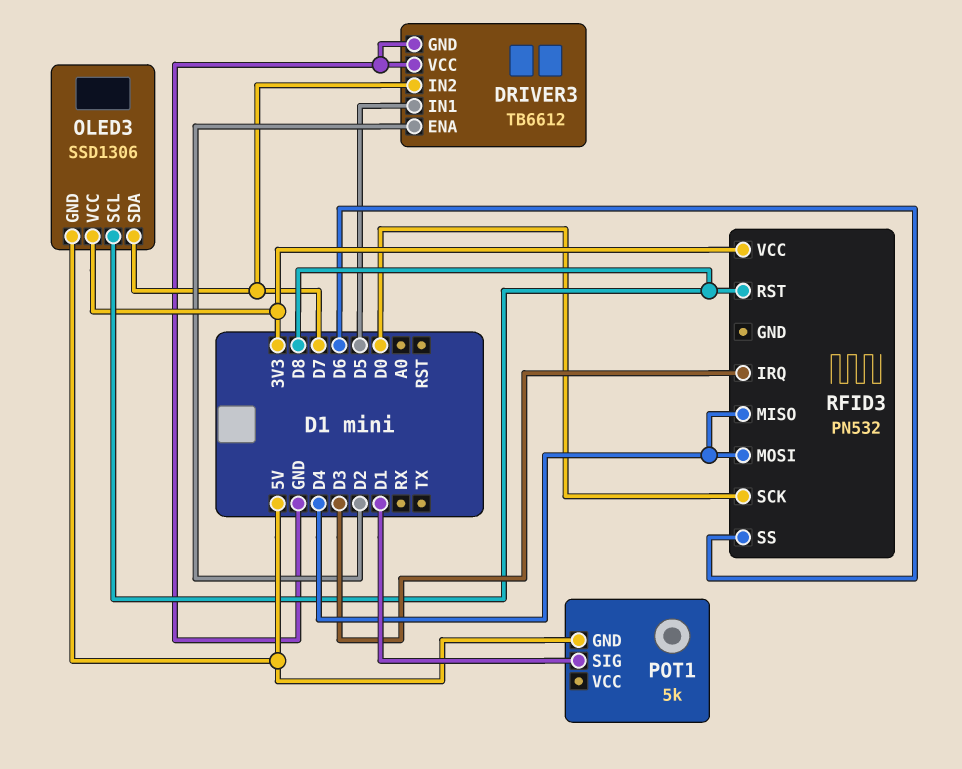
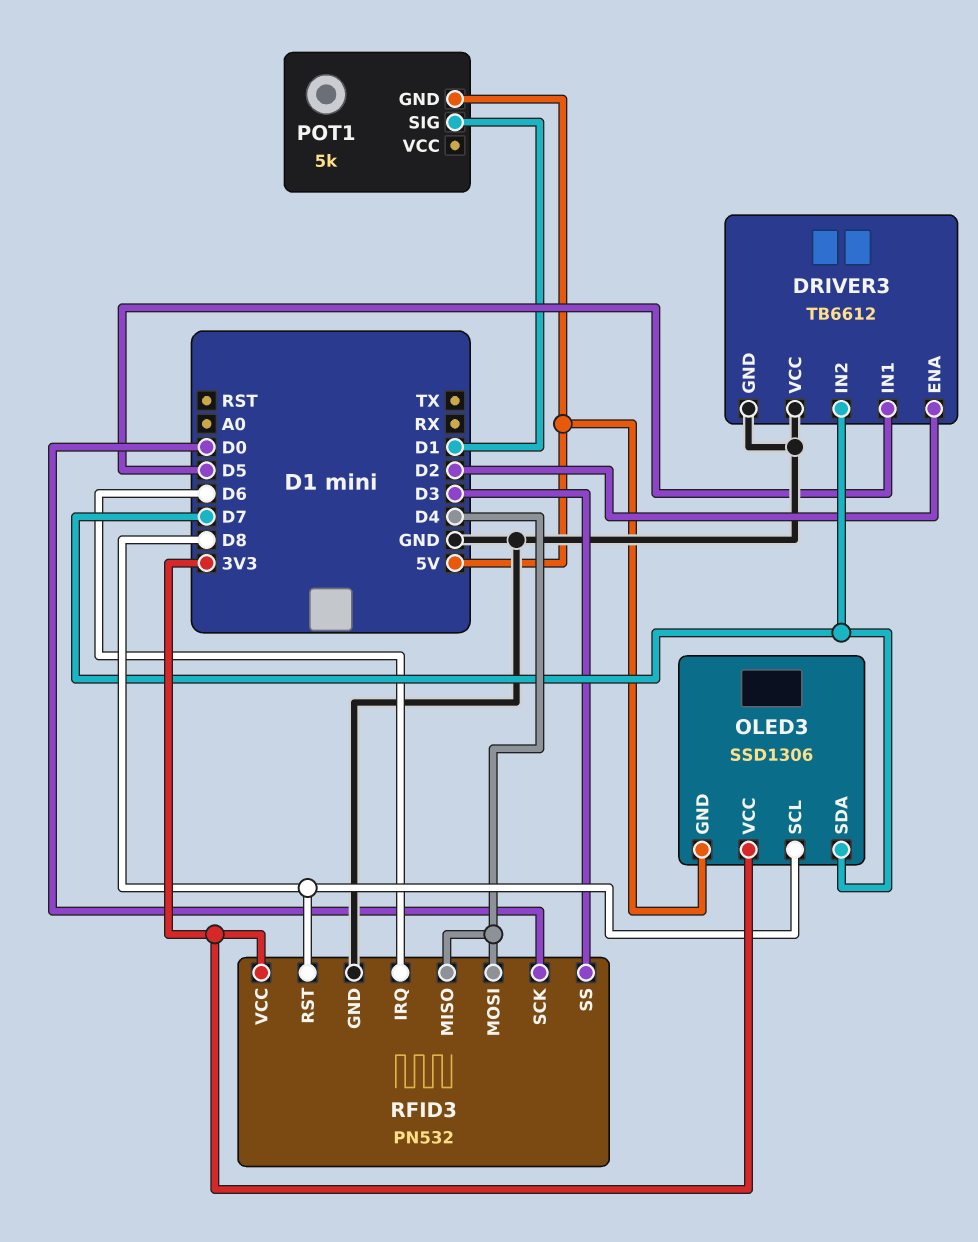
RFID3 pin GND: none -> GND
RFID3 pin IRQ: D3 -> D6
RFID3 pin SS: D6 -> D3

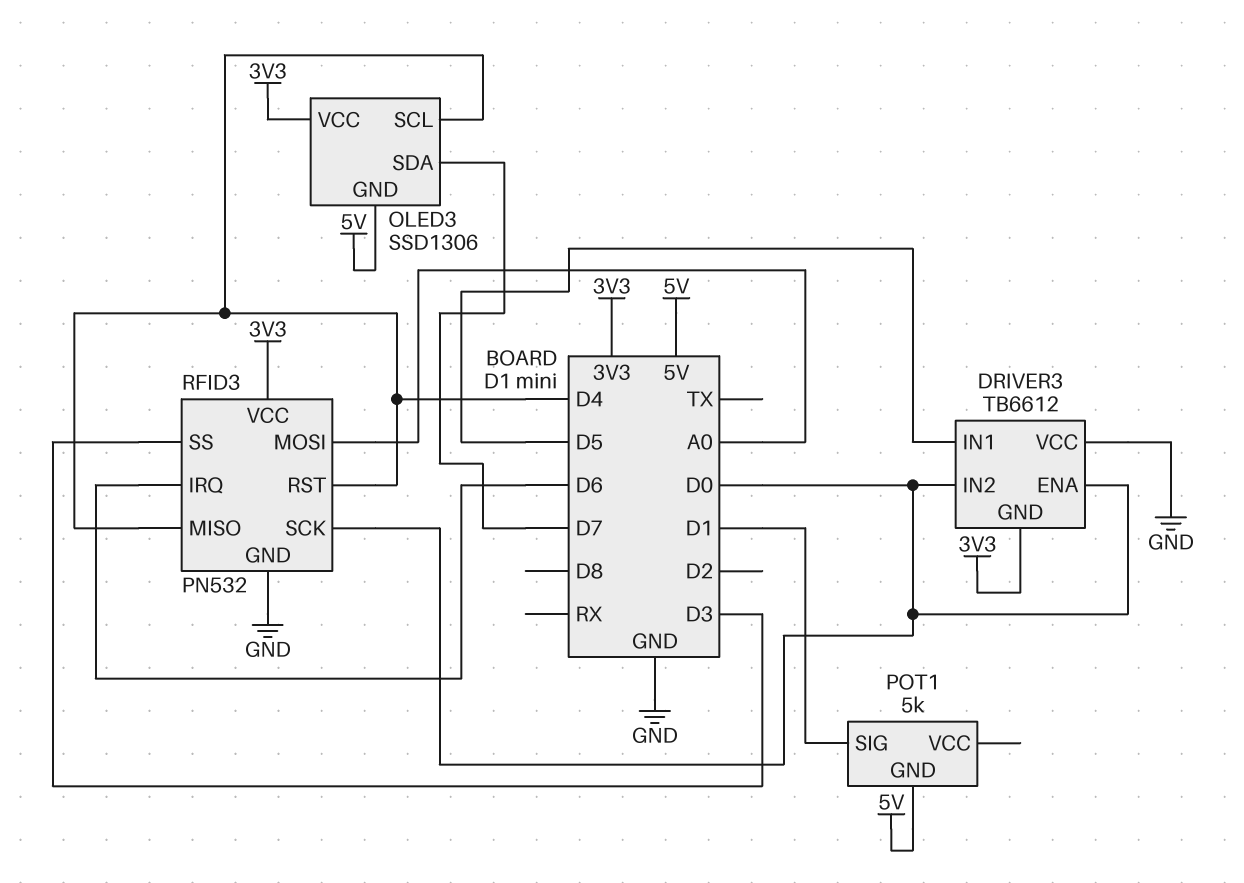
DRIVER3 pin ENA: D2 -> D0
DRIVER3 pin GND: GND -> 3V3
DRIVER3 pin IN2: D7 -> D0
OLED3 pin SCL: D8 -> D4
RFID3 pin MOSI: D4 -> A0
RFID3 pin RST: D8 -> D4

